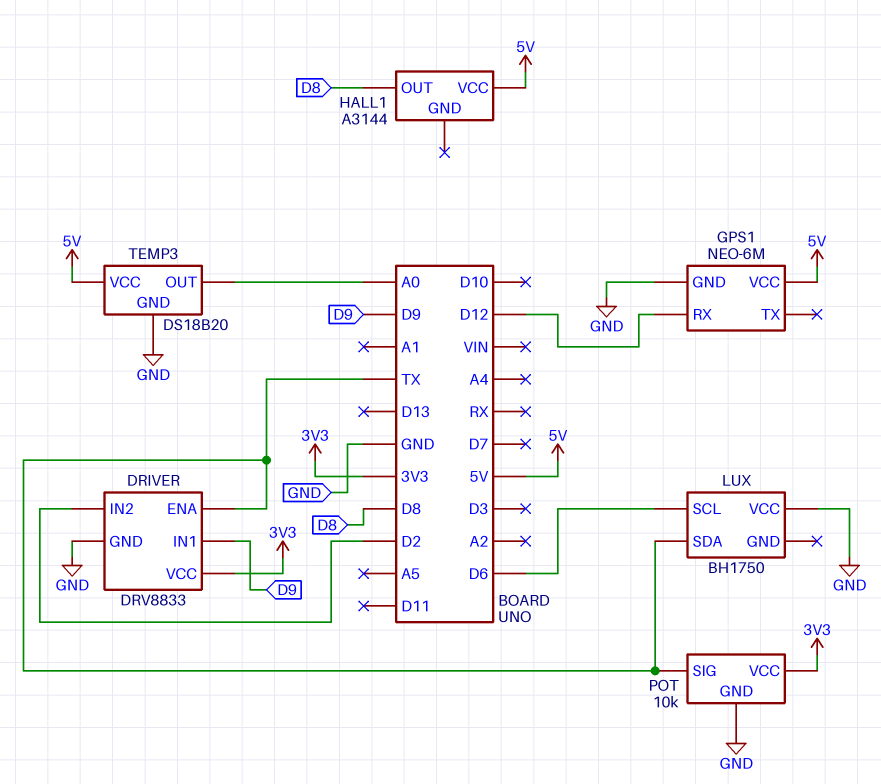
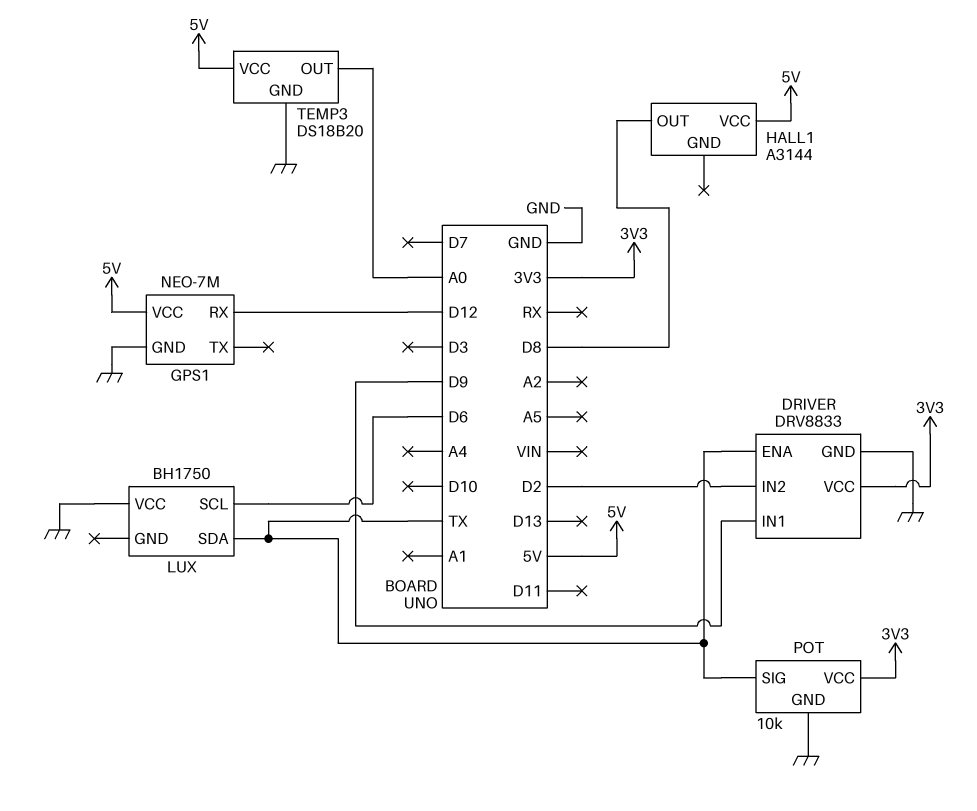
GPS1: NEO-6M -> NEO-7M

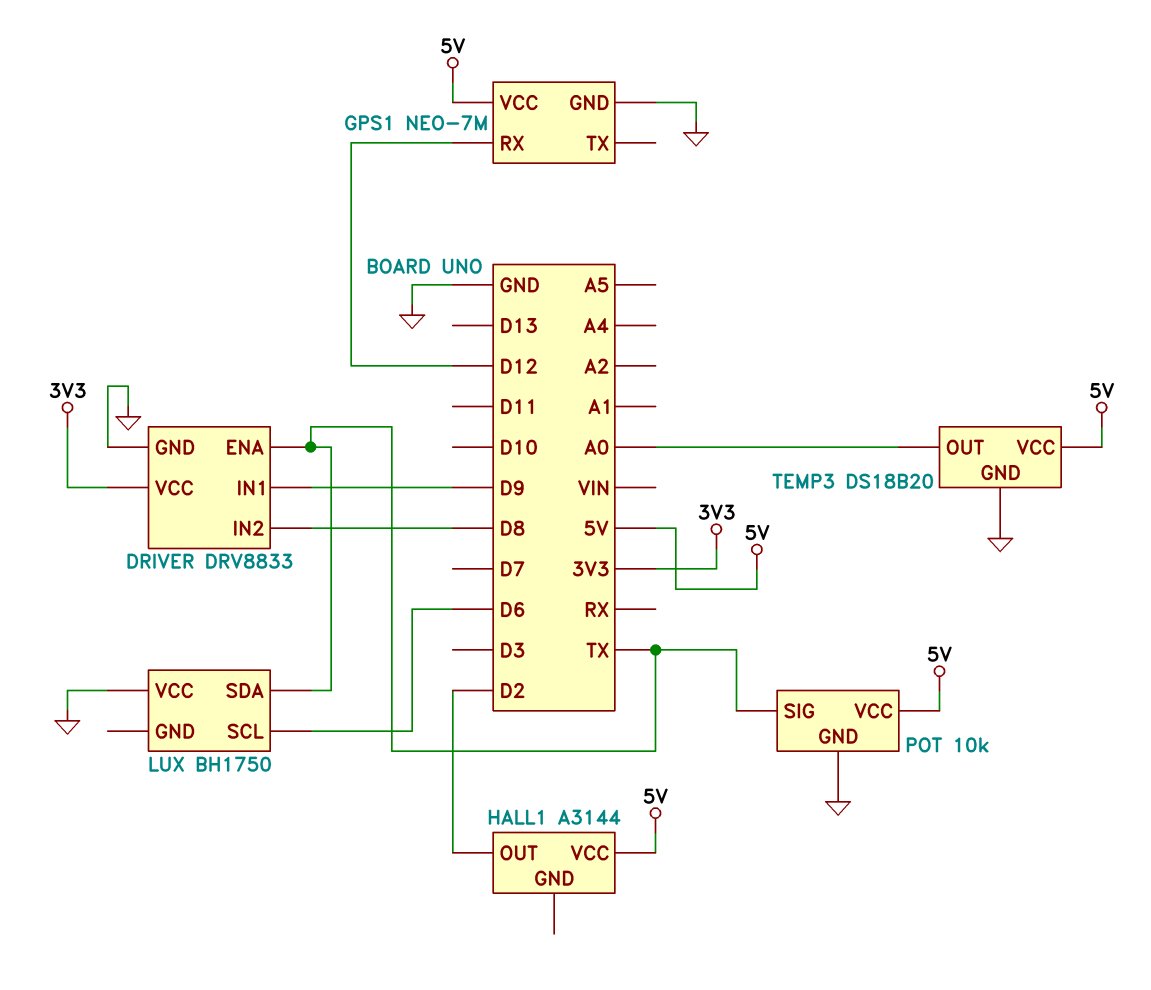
DRIVER pin IN2: D2 -> D8
HALL1 pin OUT: D8 -> D2
POT pin VCC: 3V3 -> 5V

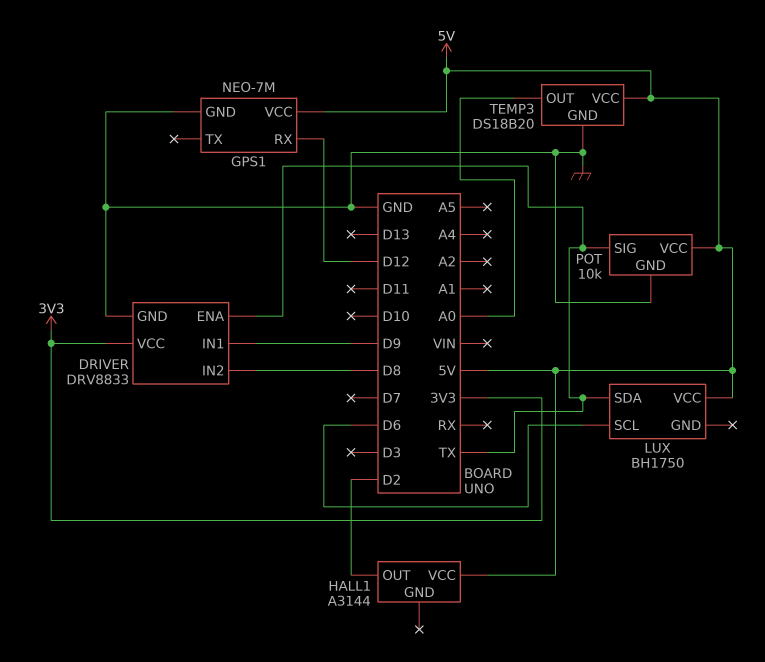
LUX pin VCC: GND -> 5V

